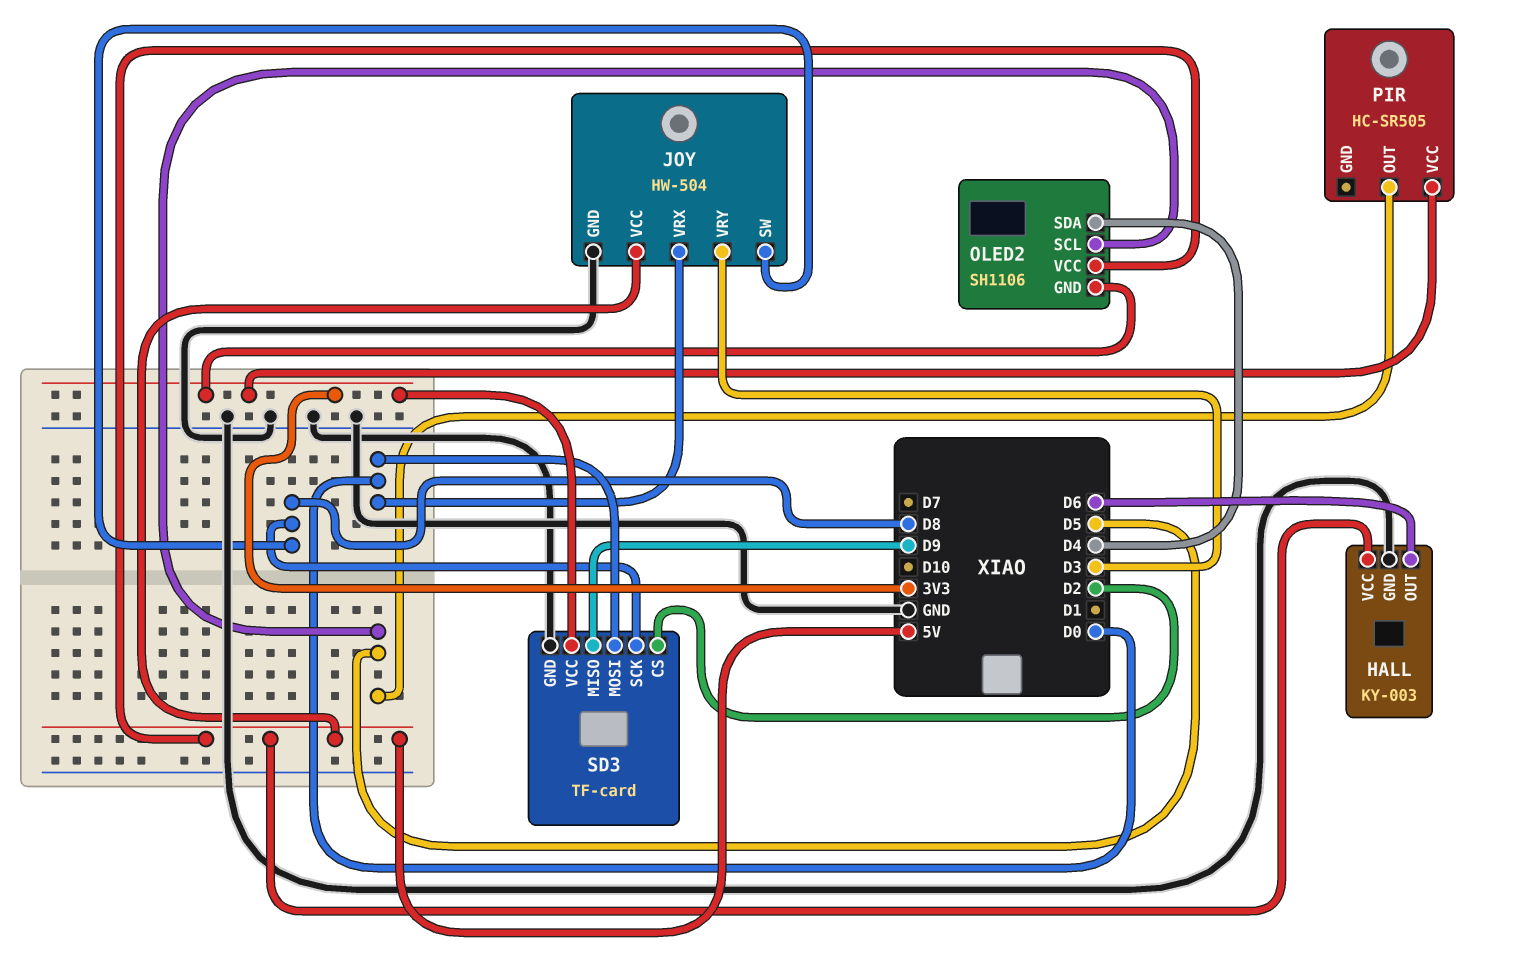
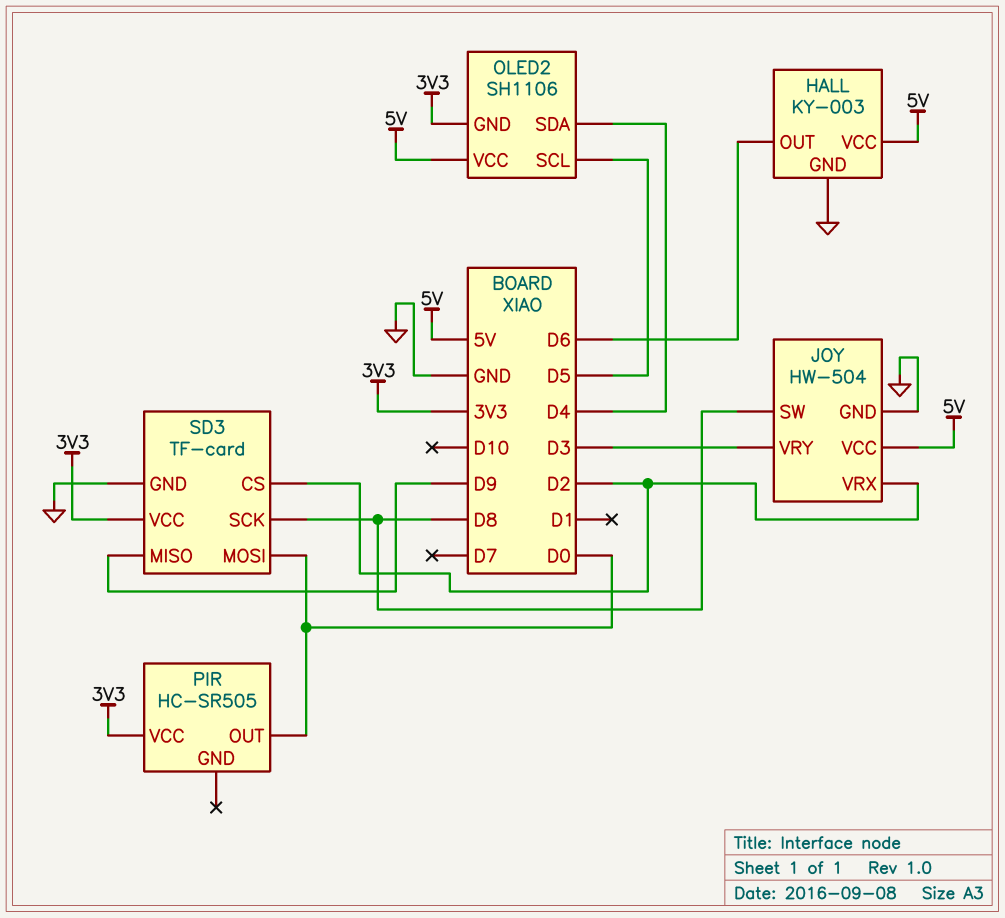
JOY pin VRX: D0 -> D2
PIR pin OUT: D5 -> D0

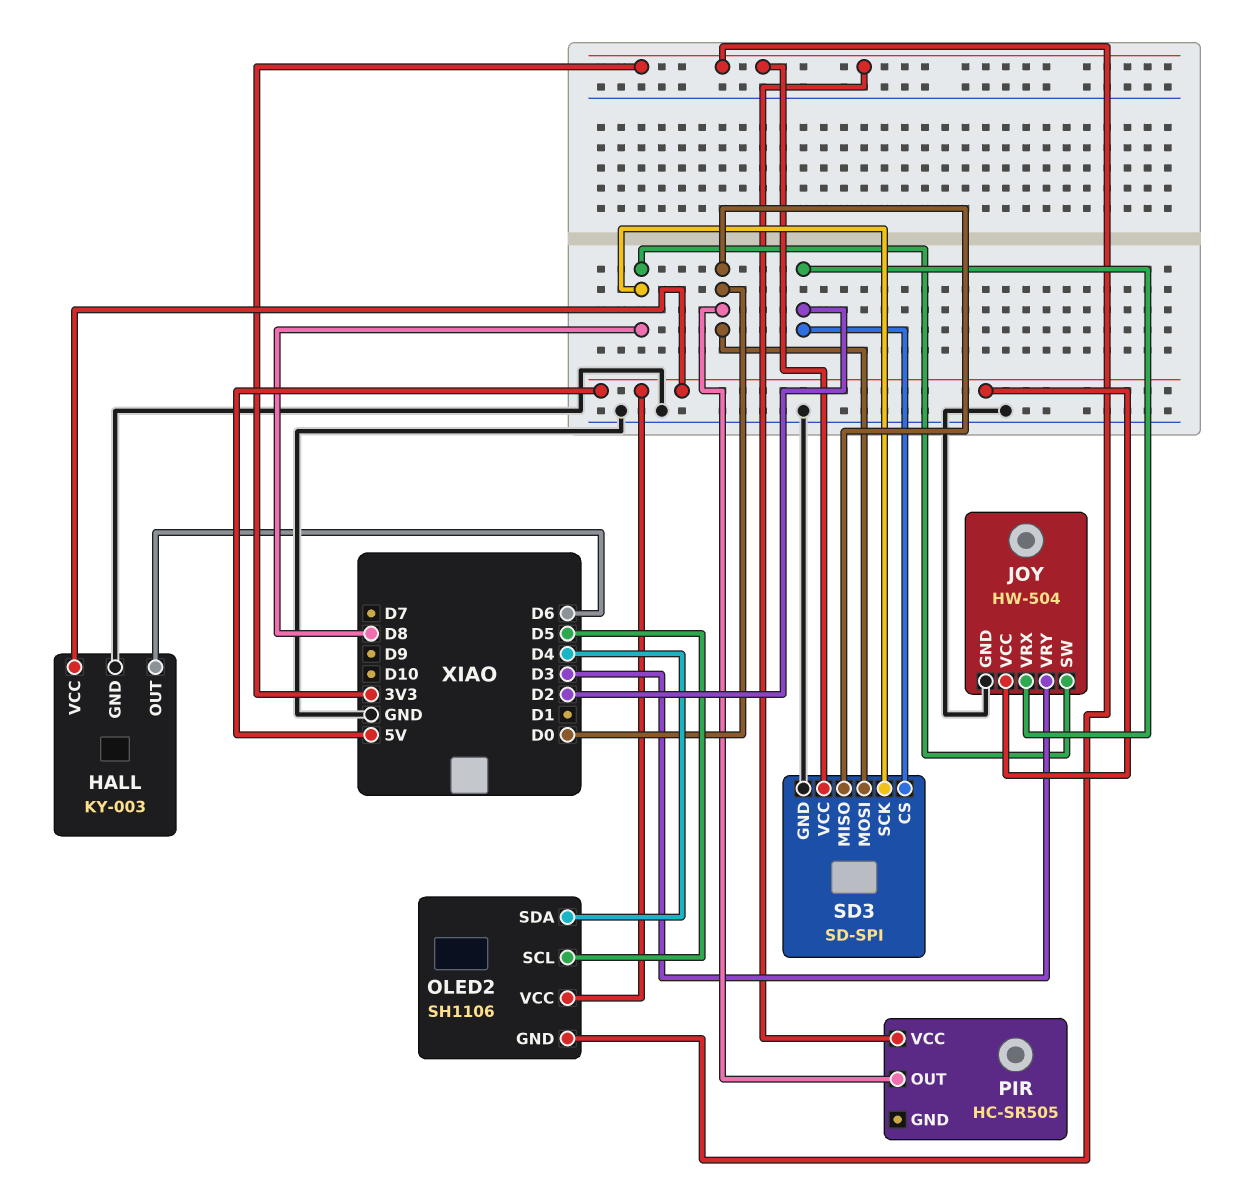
SD3: TF-card -> SD-SPI
SD3 pin MISO: D9 -> D0

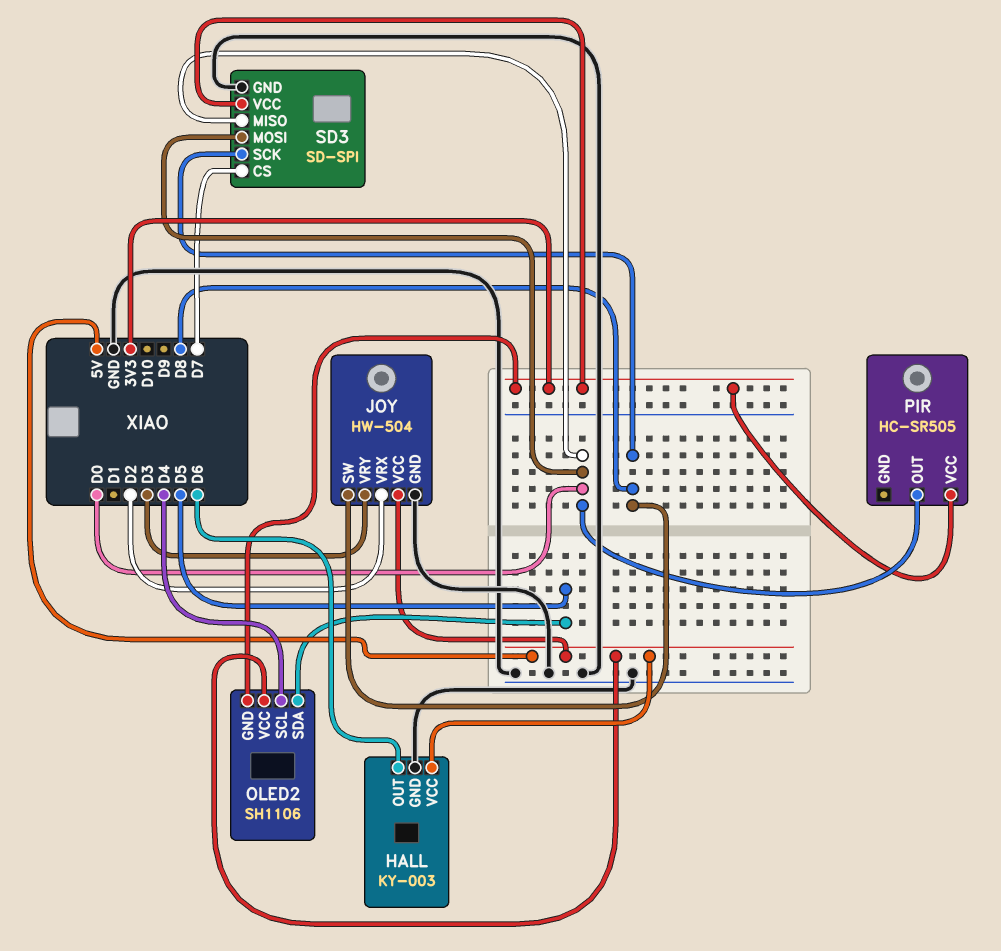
OLED2 pin SCL: D5 -> D4
OLED2 pin SDA: D4 -> D5
SD3 pin CS: D2 -> D7

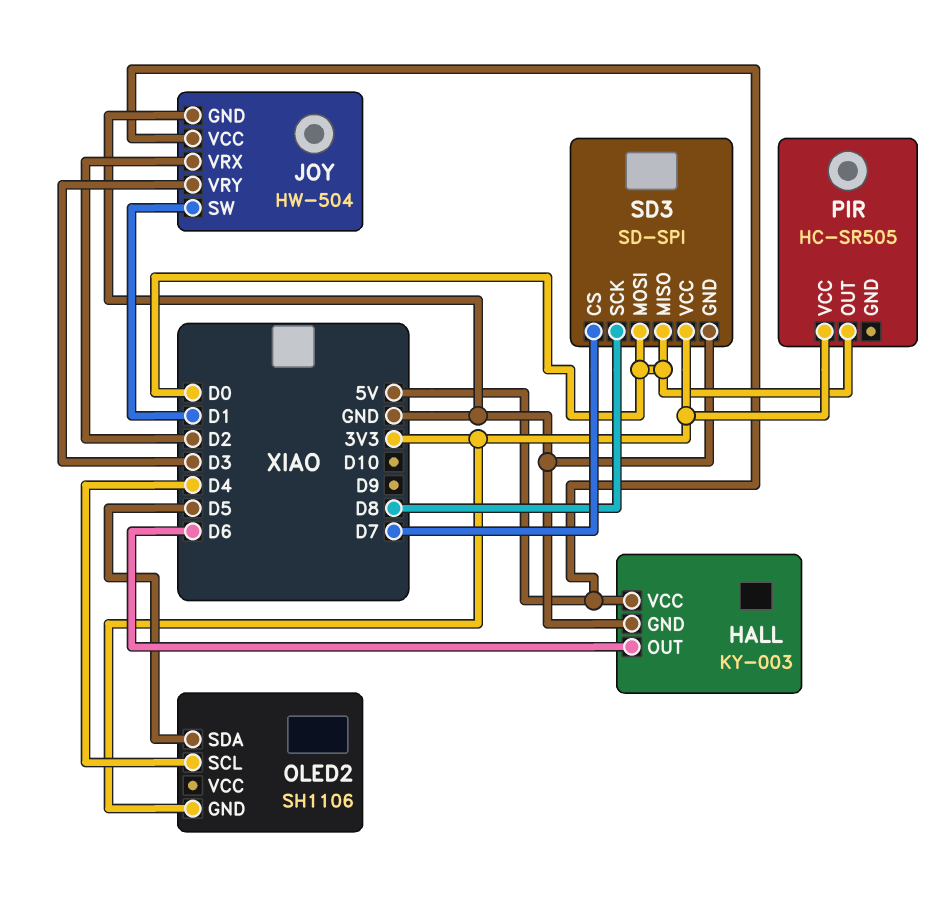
JOY pin SW: D8 -> D1
OLED2 pin VCC: 5V -> none

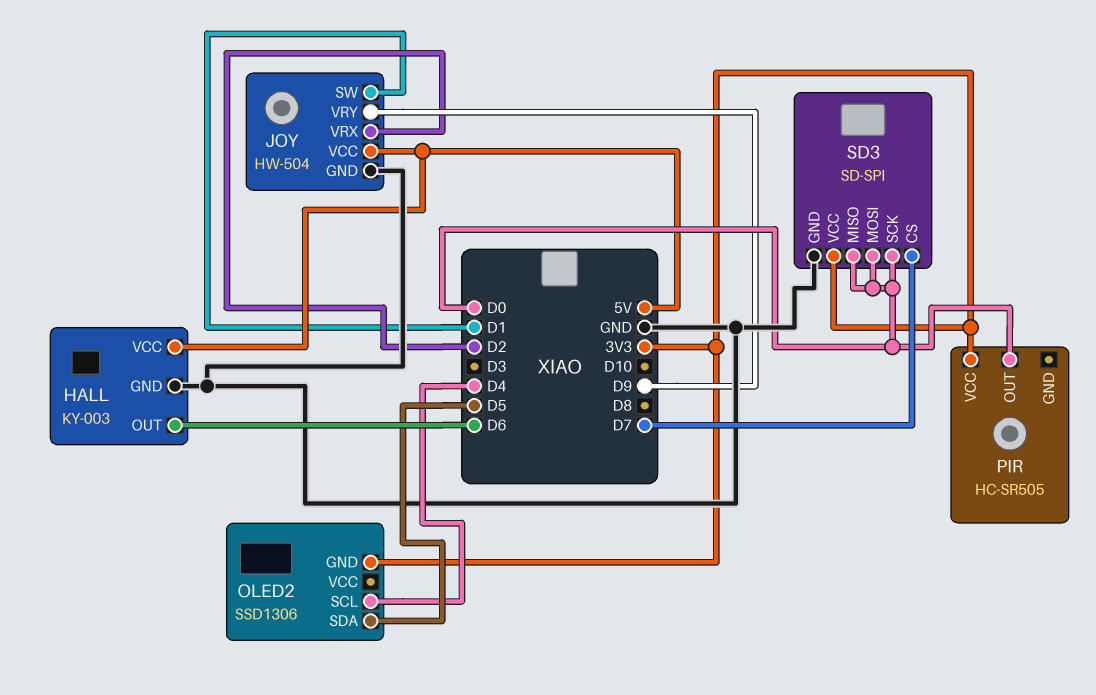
JOY pin VRY: D3 -> D9
OLED2: SH1106 -> SSD1306
SD3 pin SCK: D8 -> D0

